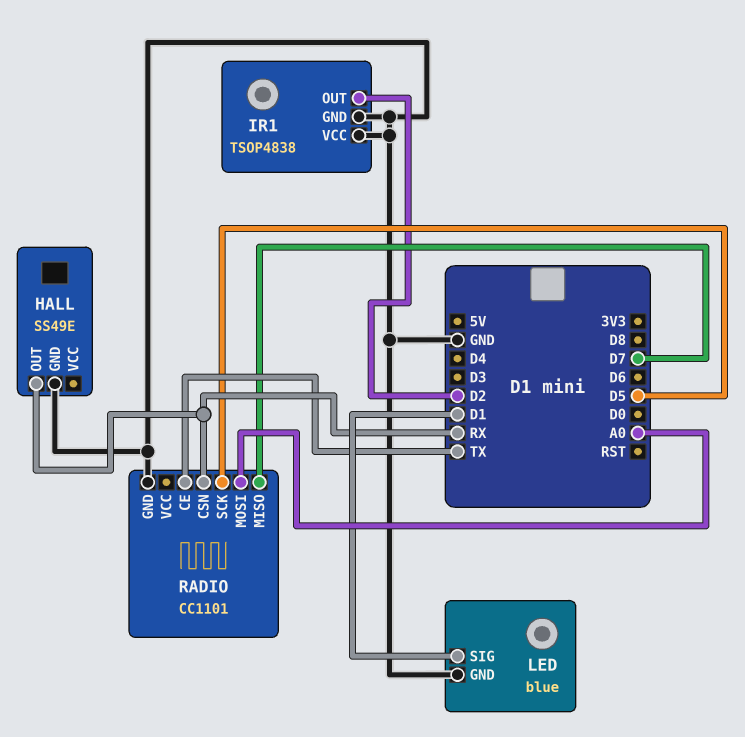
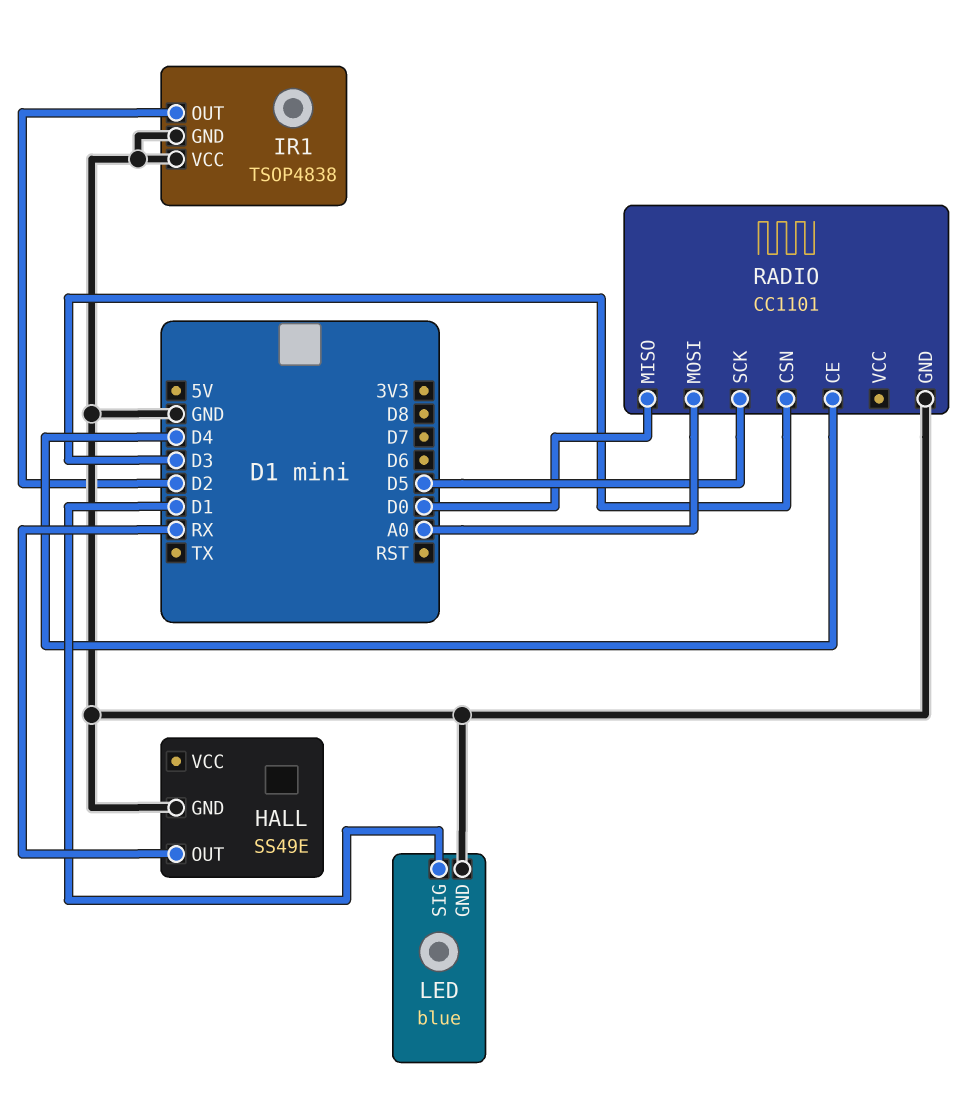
RADIO pin CE: TX -> D4
RADIO pin CSN: RX -> D3
RADIO pin MISO: D7 -> D0

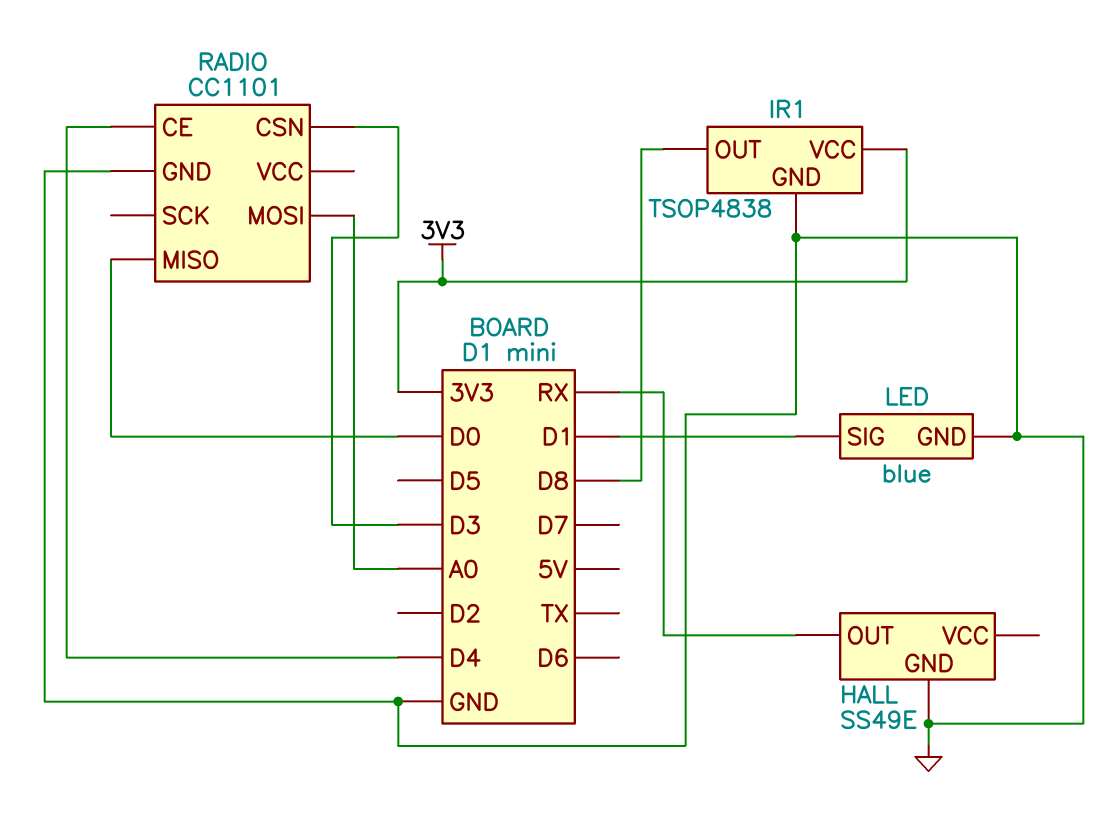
IR1 pin OUT: D2 -> D8
IR1 pin VCC: GND -> 3V3
RADIO pin SCK: D5 -> none

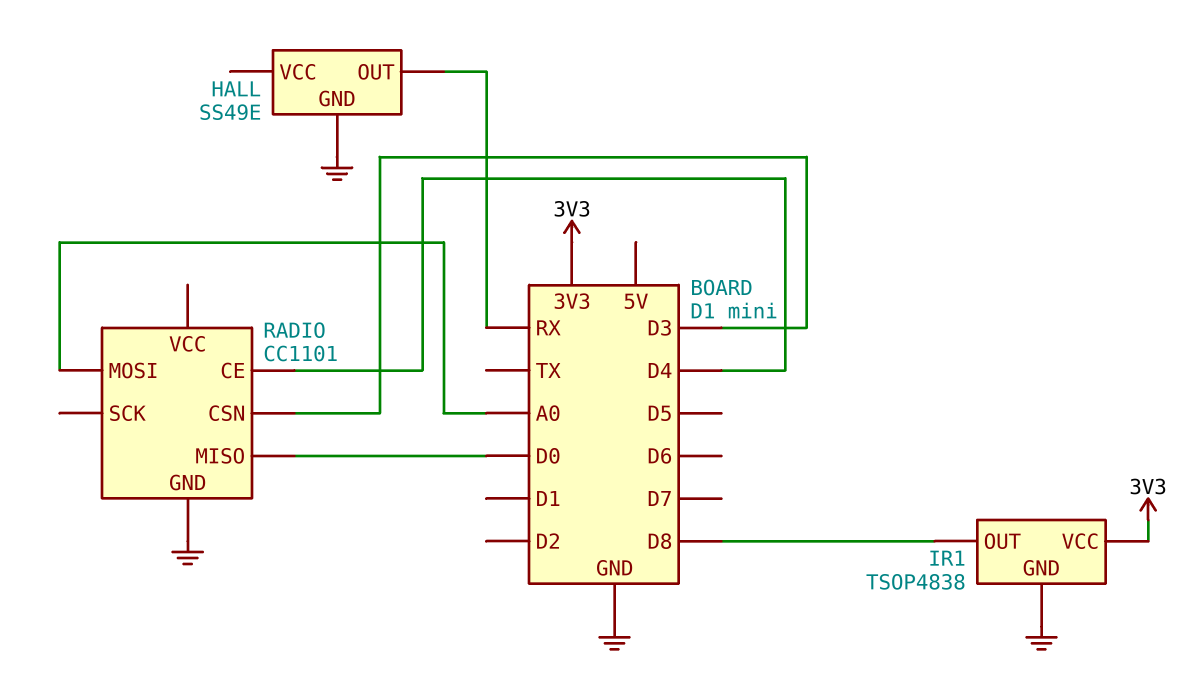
LED: blue -> none
LED pin GND: GND -> none
LED pin SIG: D1 -> none

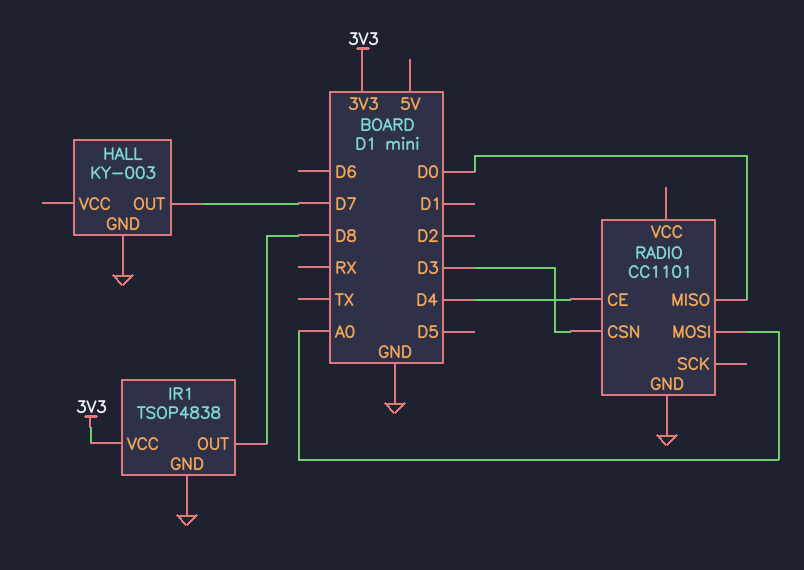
HALL: SS49E -> KY-003
HALL pin OUT: RX -> D7

